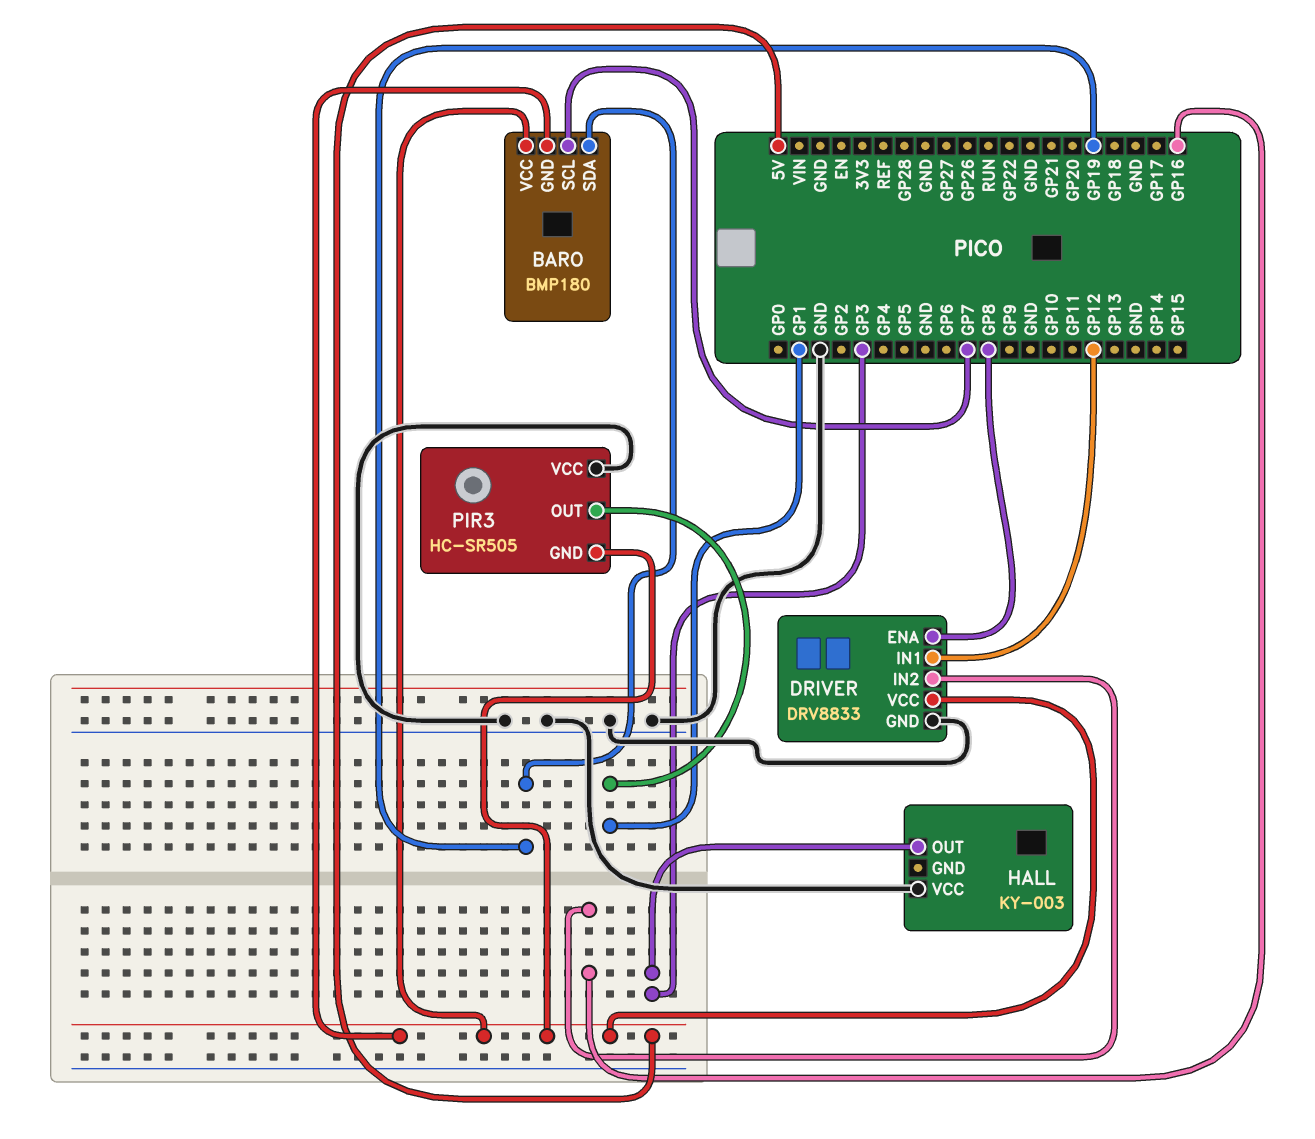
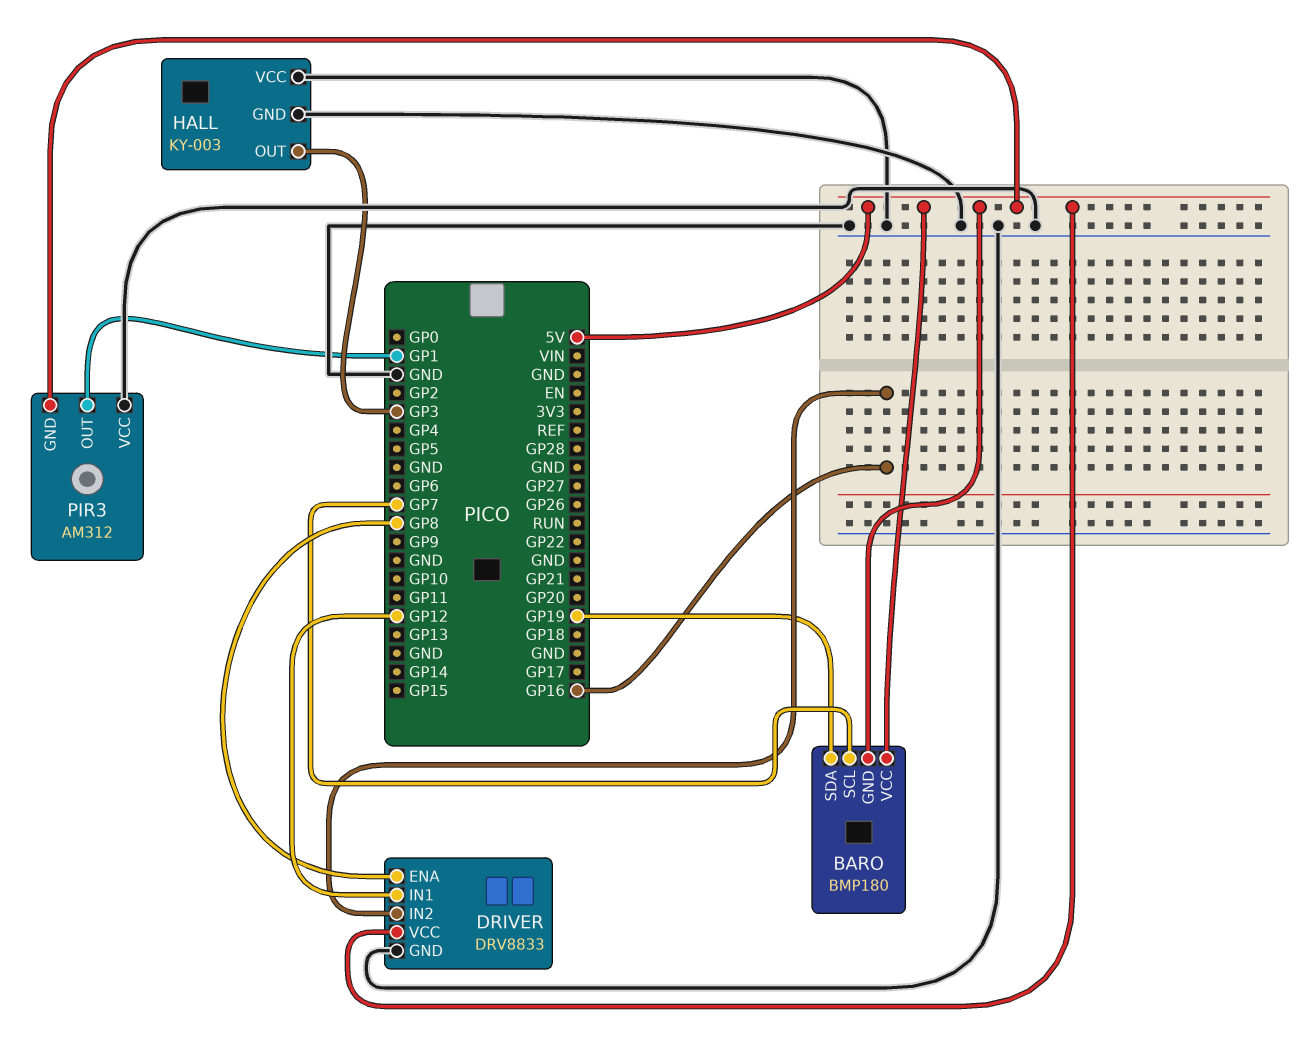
HALL pin GND: none -> GND
PIR3: HC-SR505 -> AM312

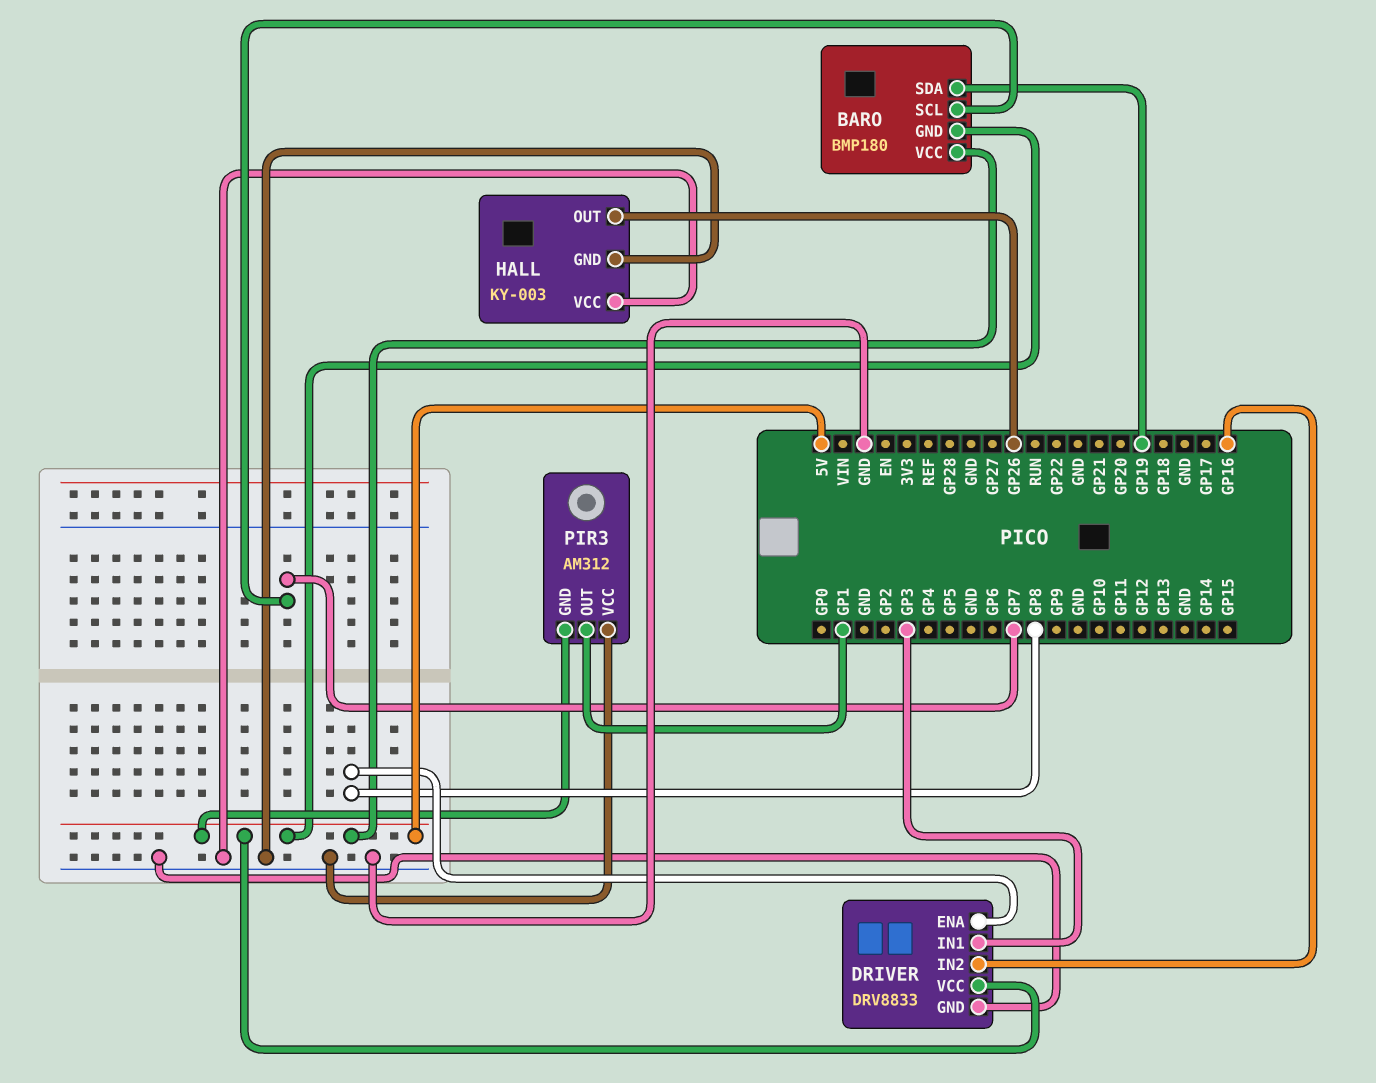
DRIVER pin IN1: GP12 -> GP3
HALL pin OUT: GP3 -> GP26

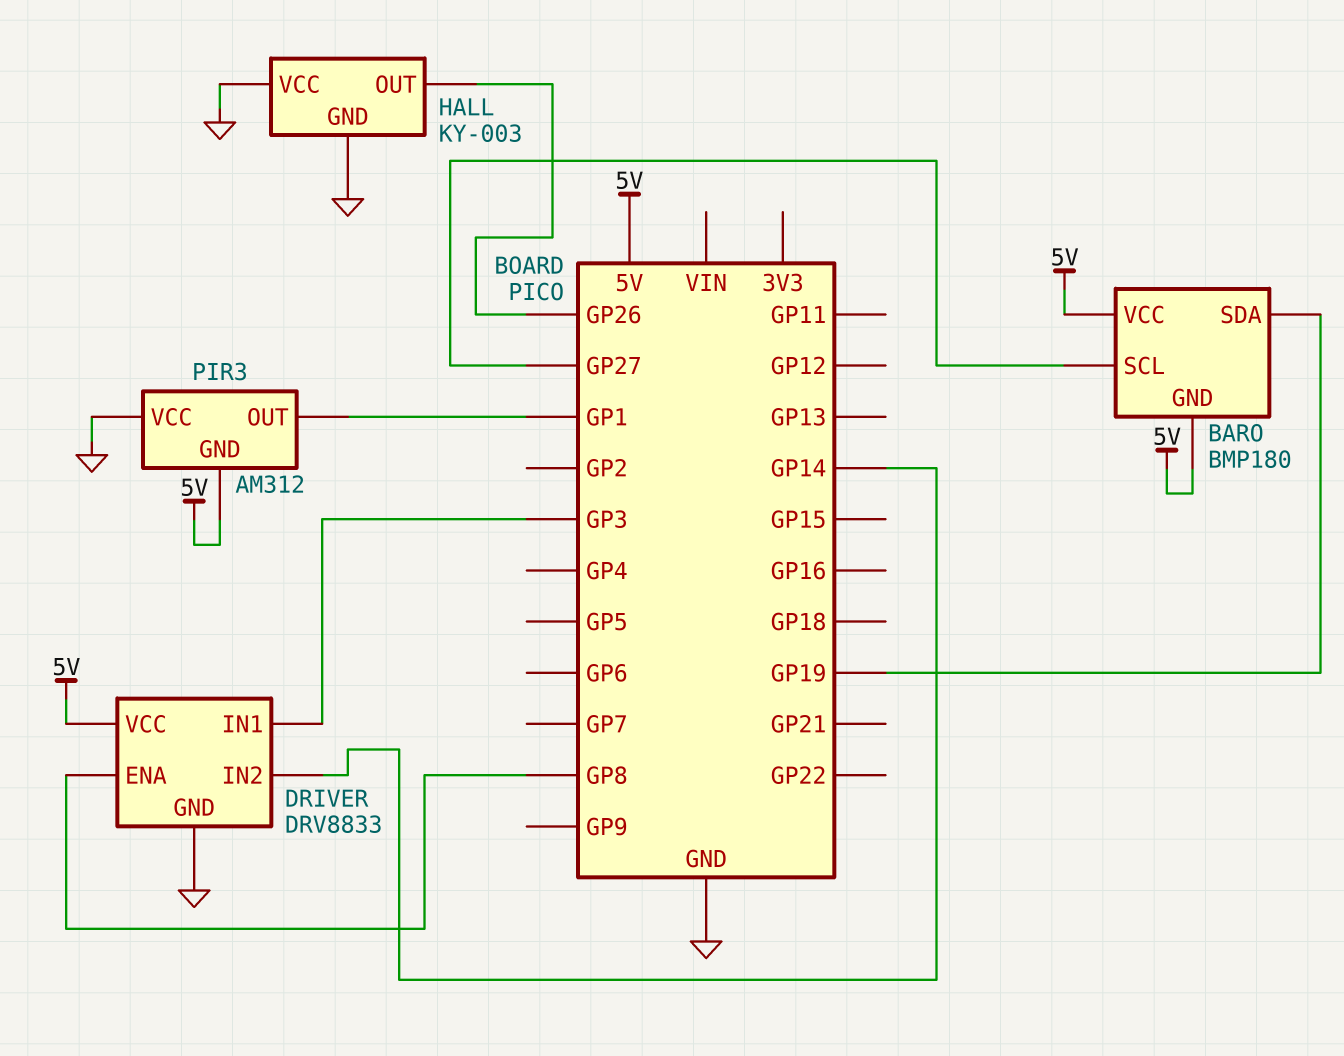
BARO pin SCL: GP7 -> GP27
DRIVER pin IN2: GP16 -> GP14

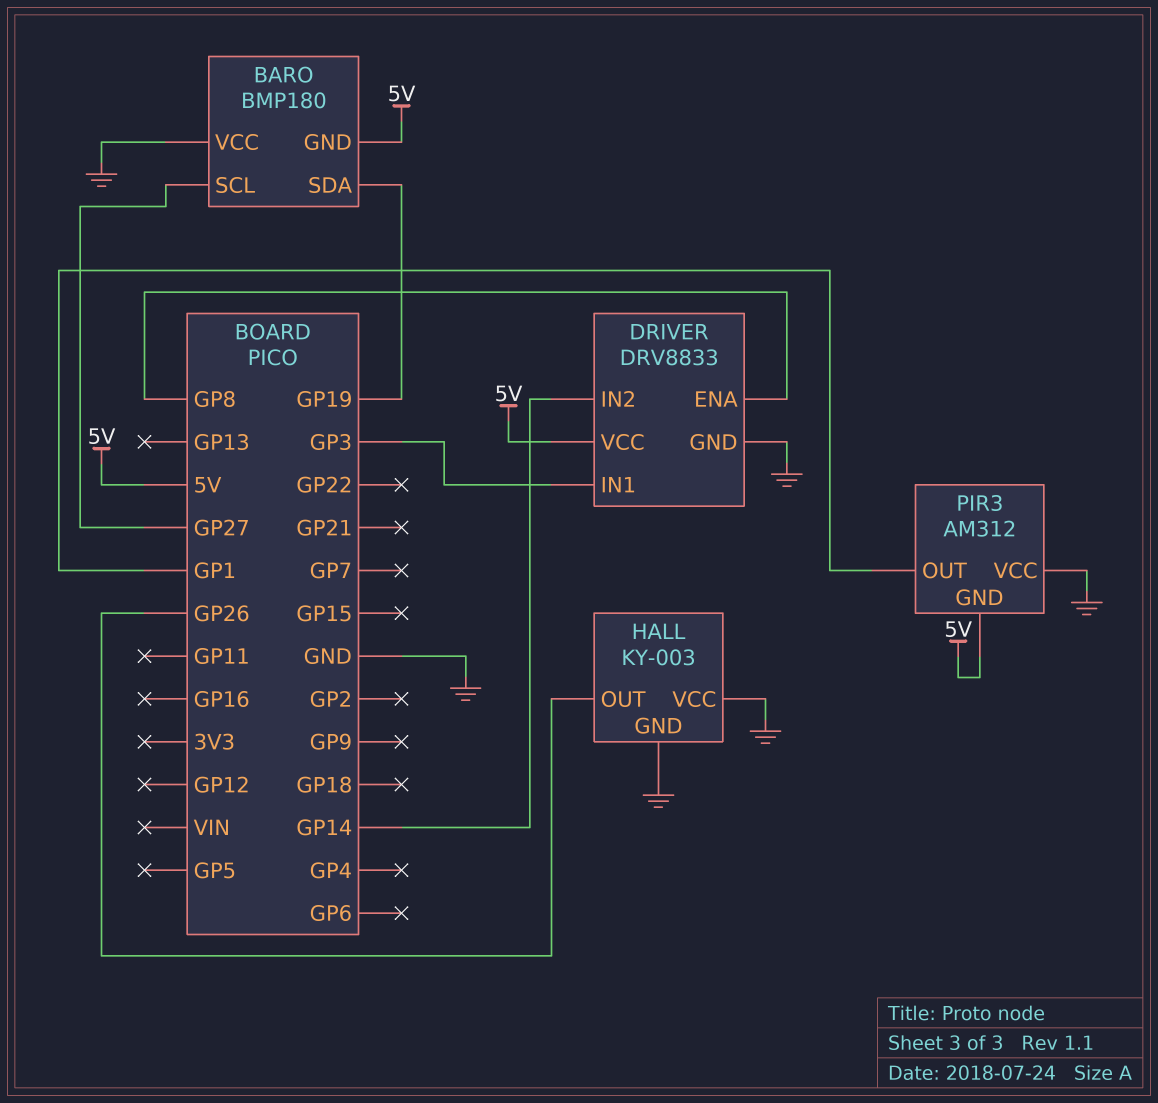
BARO pin VCC: 5V -> GND

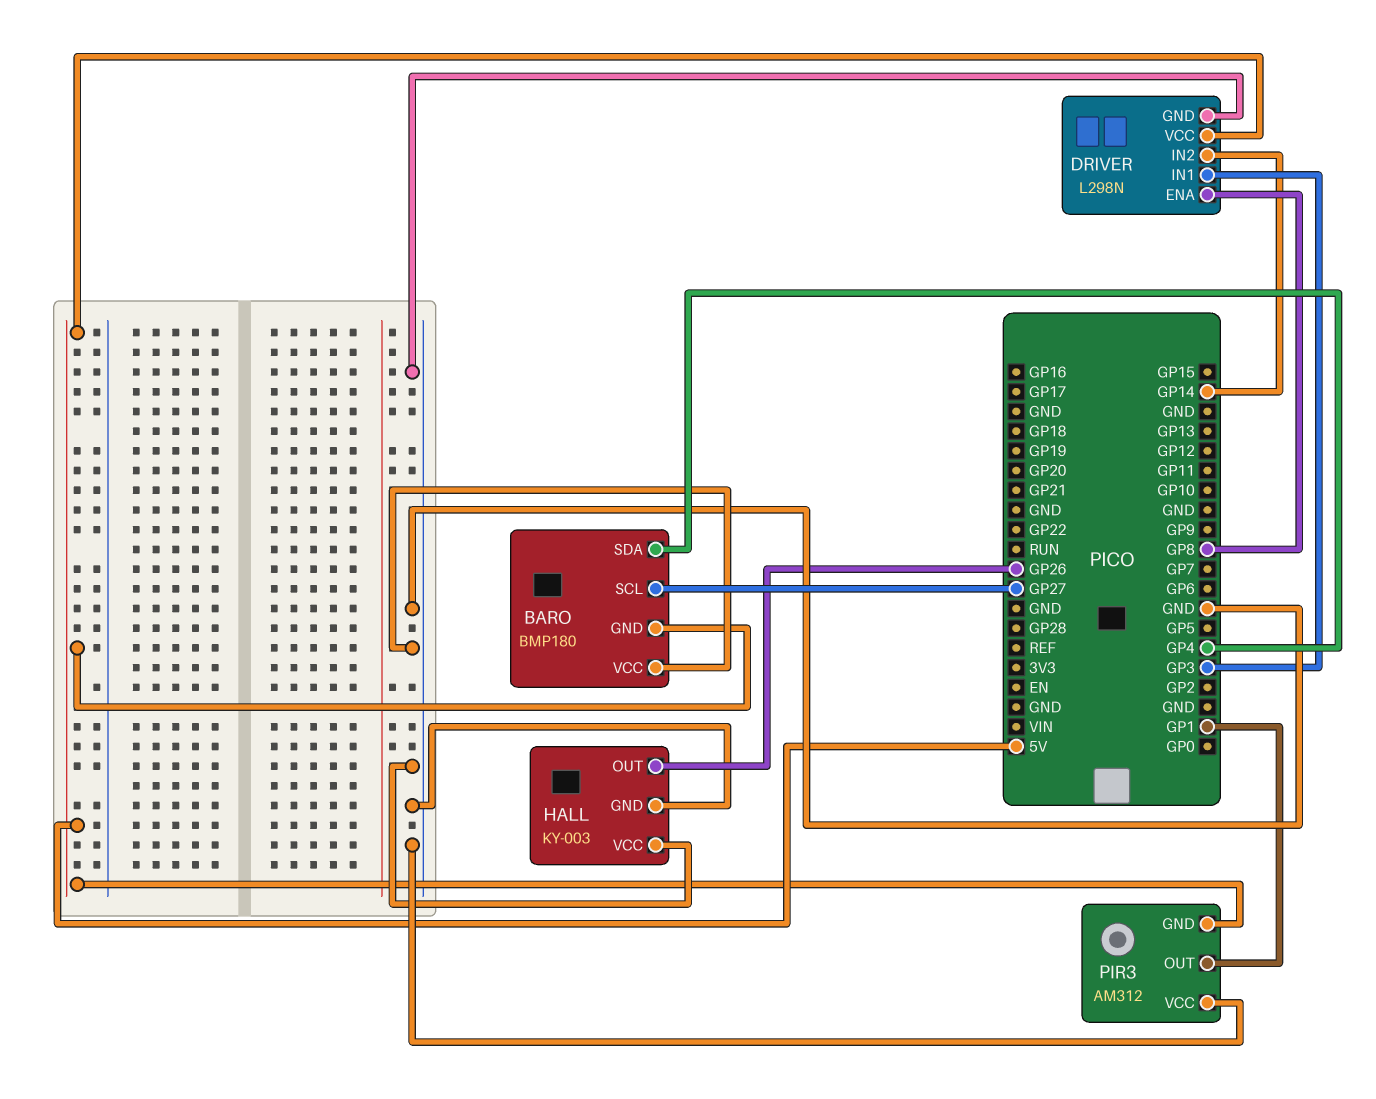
BARO pin SDA: GP19 -> GP4
DRIVER: DRV8833 -> L298N

